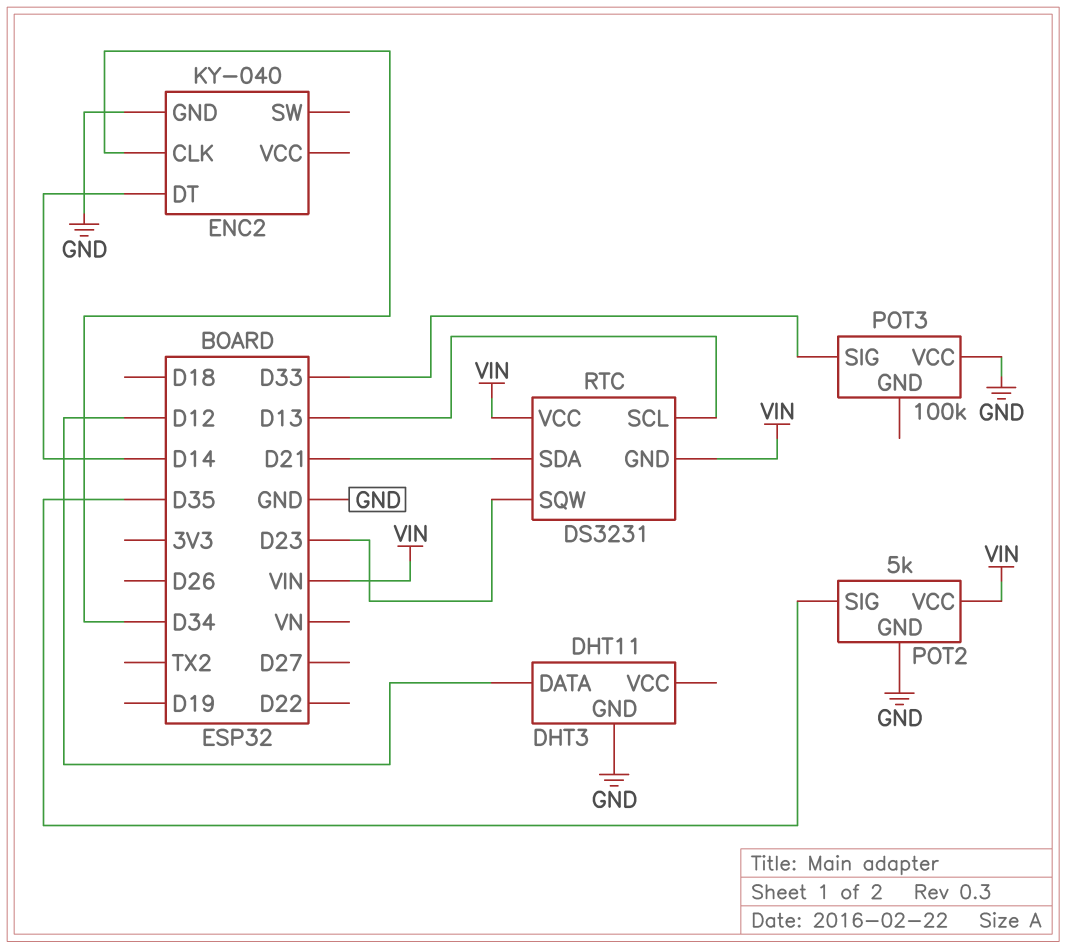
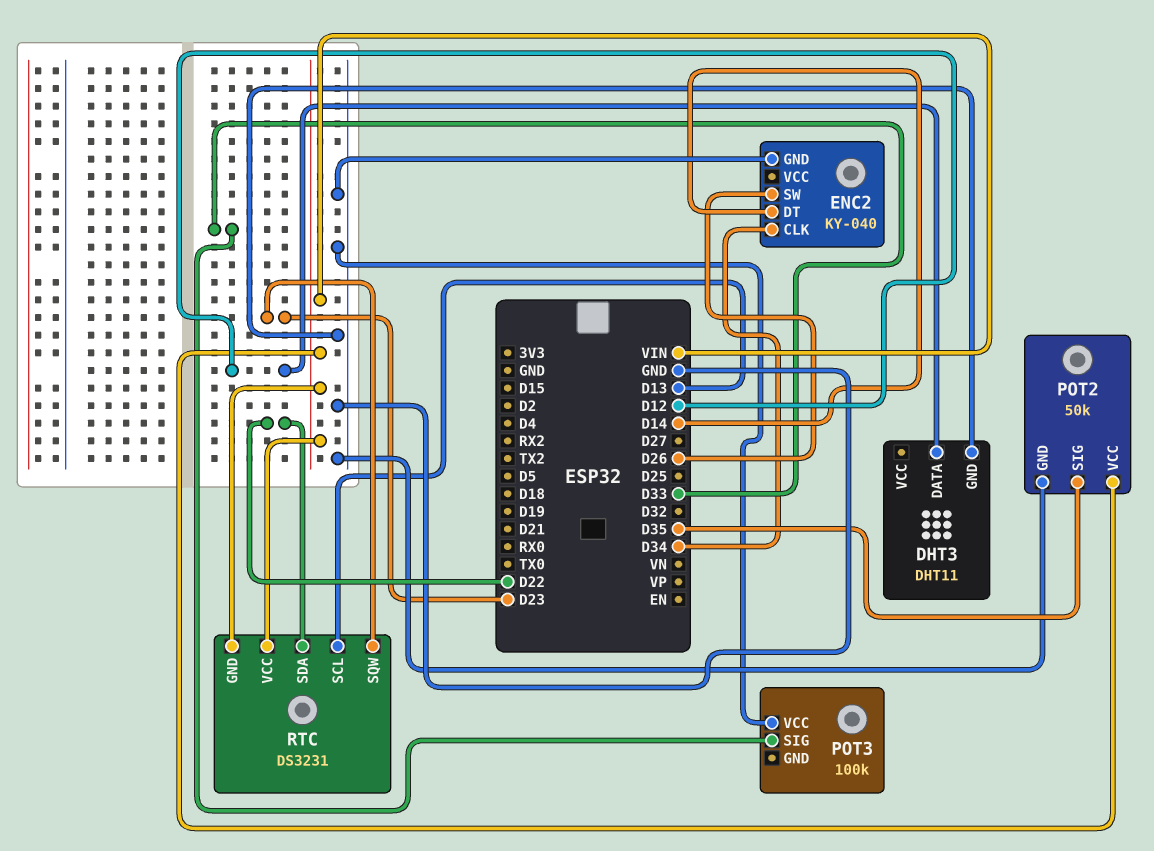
ENC2 pin SW: none -> D26
POT2: 5k -> 50k
RTC pin SDA: D21 -> D22

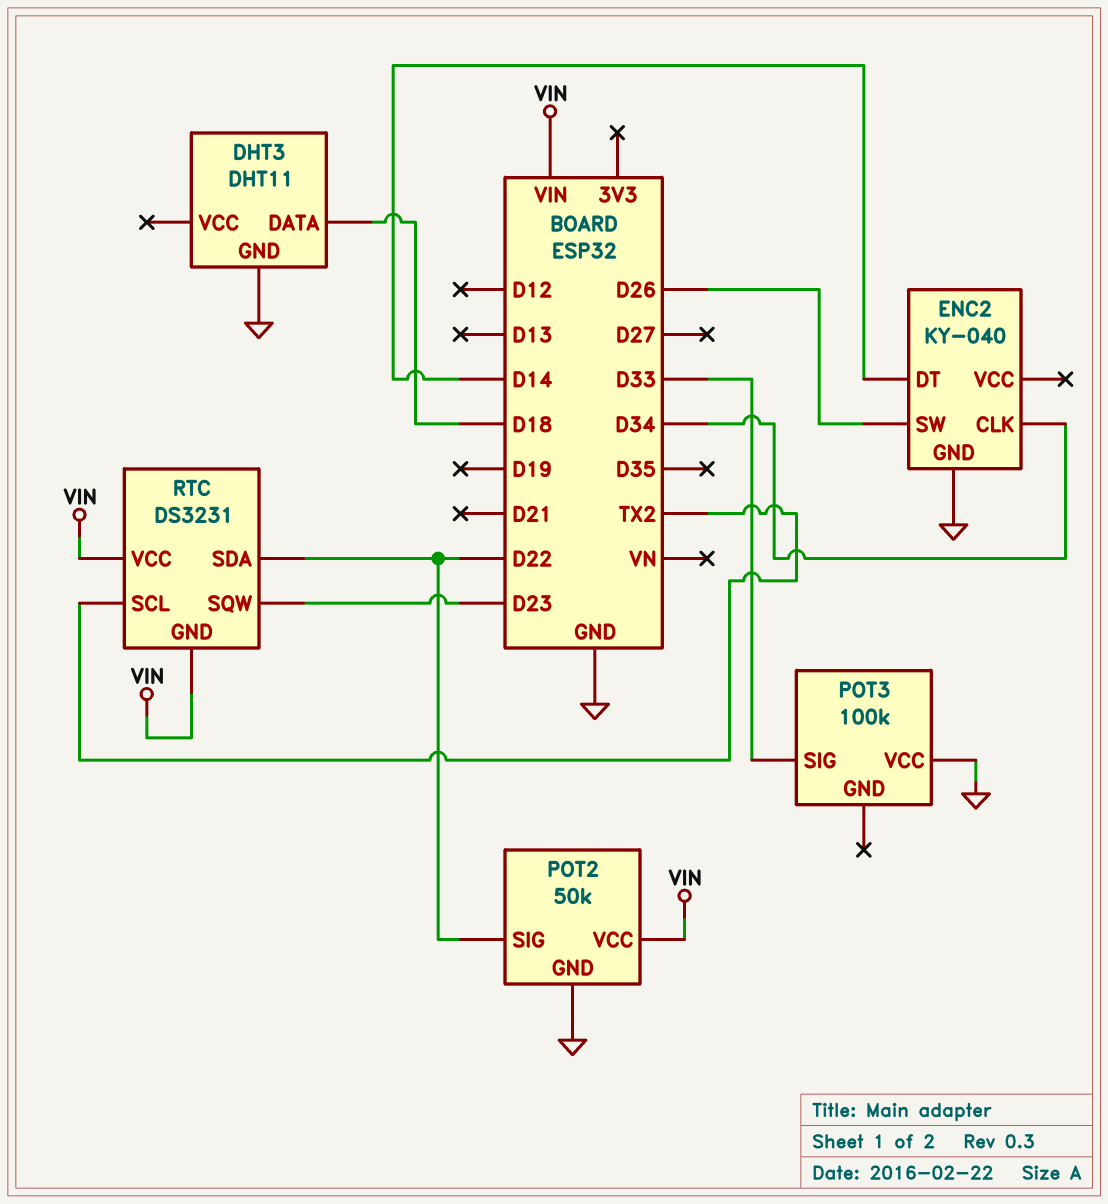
DHT3 pin DATA: D12 -> D18
POT2 pin SIG: D35 -> D22
RTC pin SCL: D13 -> TX2

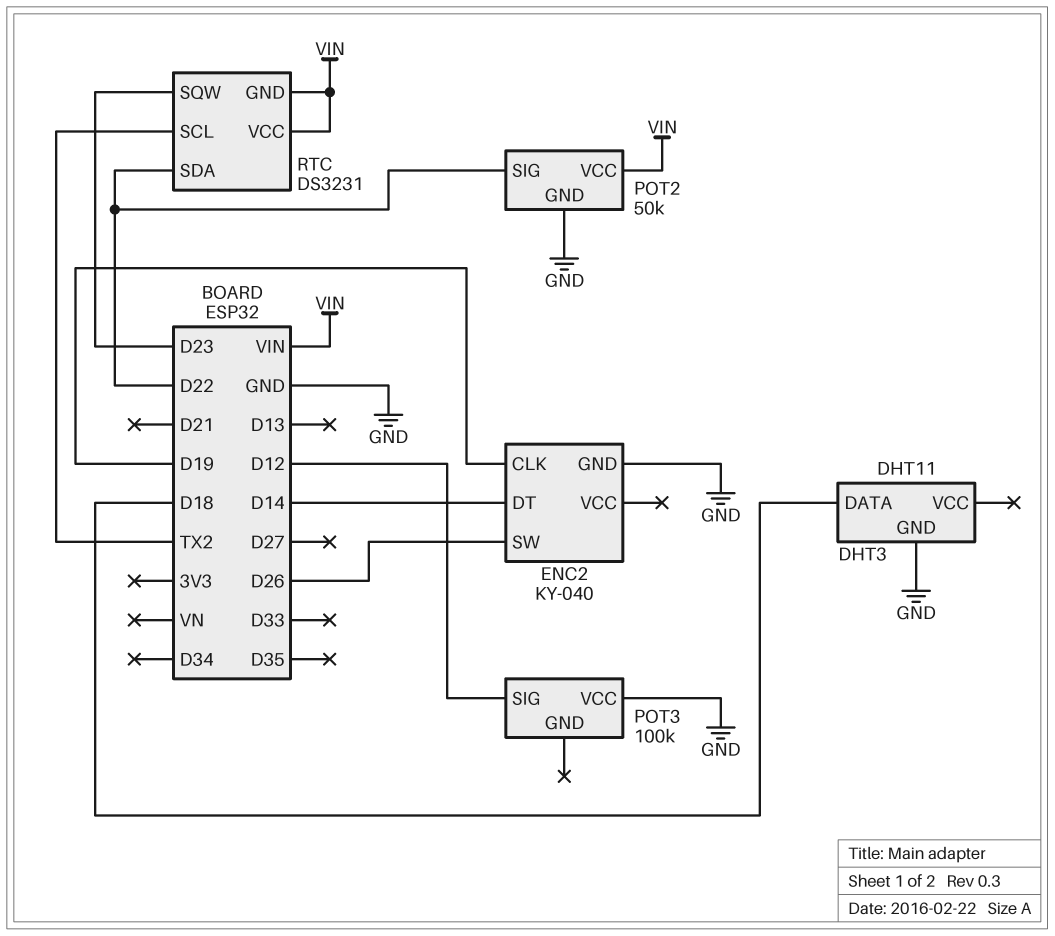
ENC2 pin CLK: D34 -> D19
POT3 pin SIG: D33 -> D12

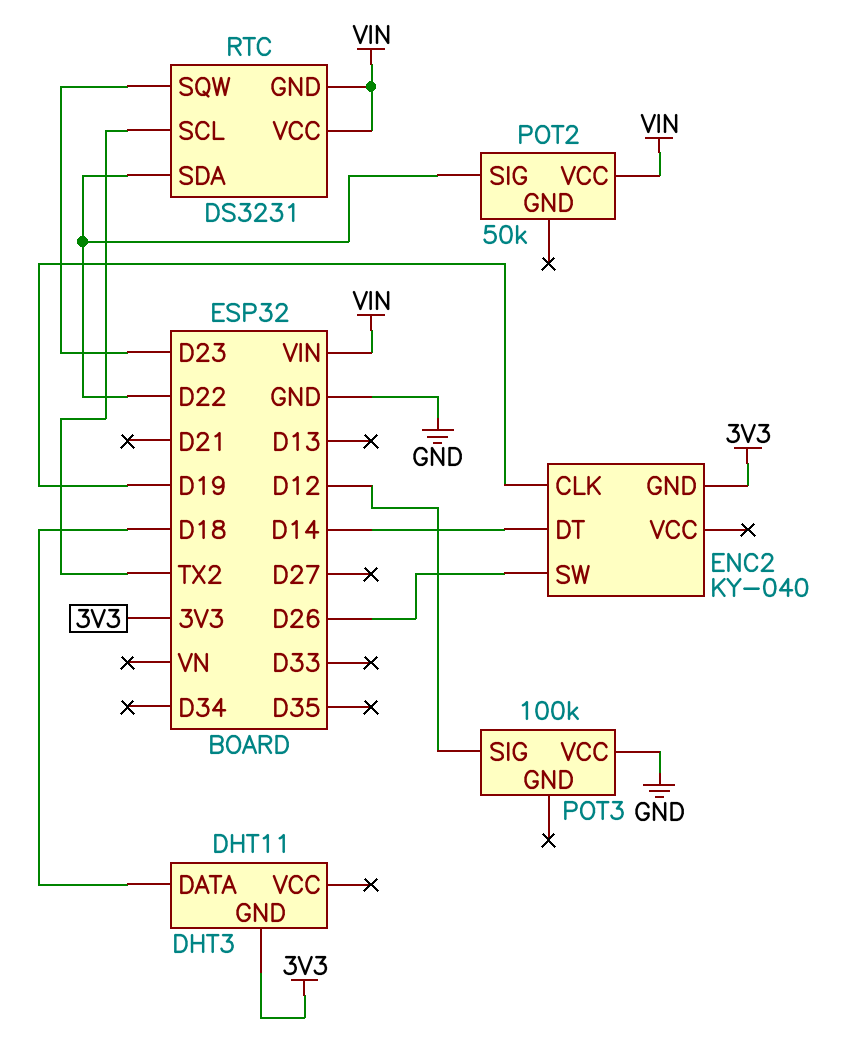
DHT3 pin GND: GND -> 3V3
ENC2 pin GND: GND -> 3V3
POT2 pin GND: GND -> none

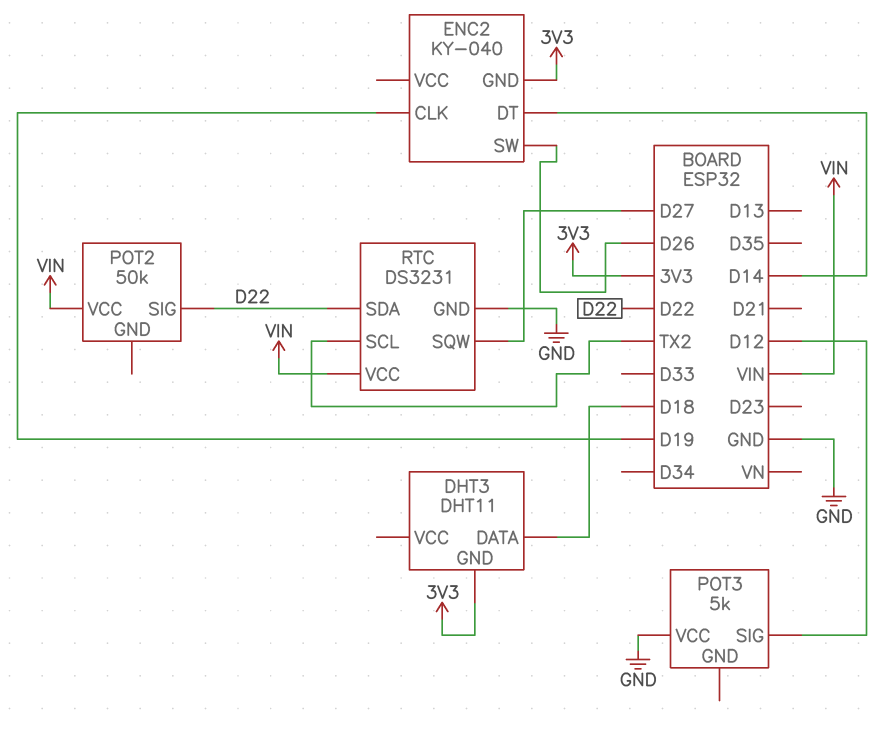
POT3: 100k -> 5k
RTC pin GND: VIN -> GND
RTC pin SQW: D23 -> D27

